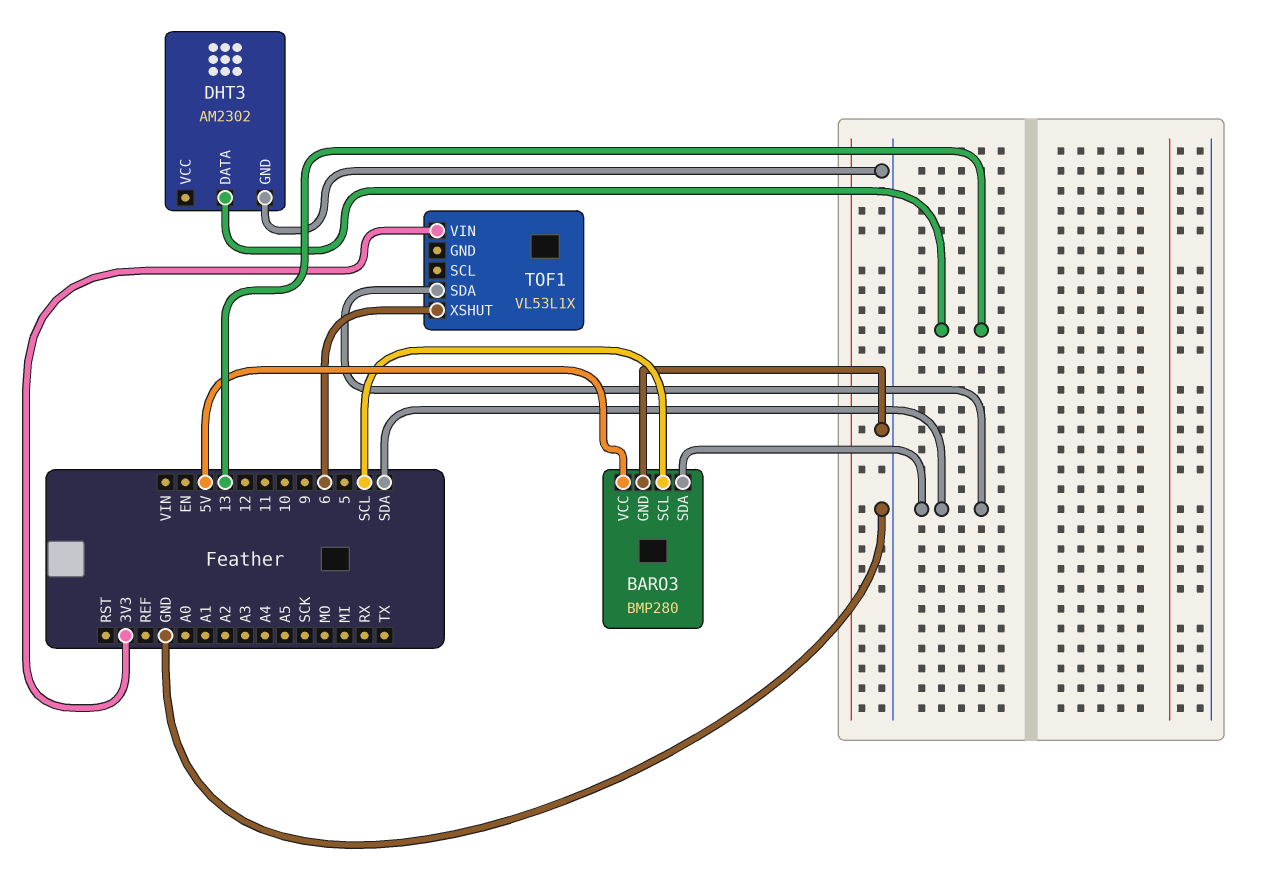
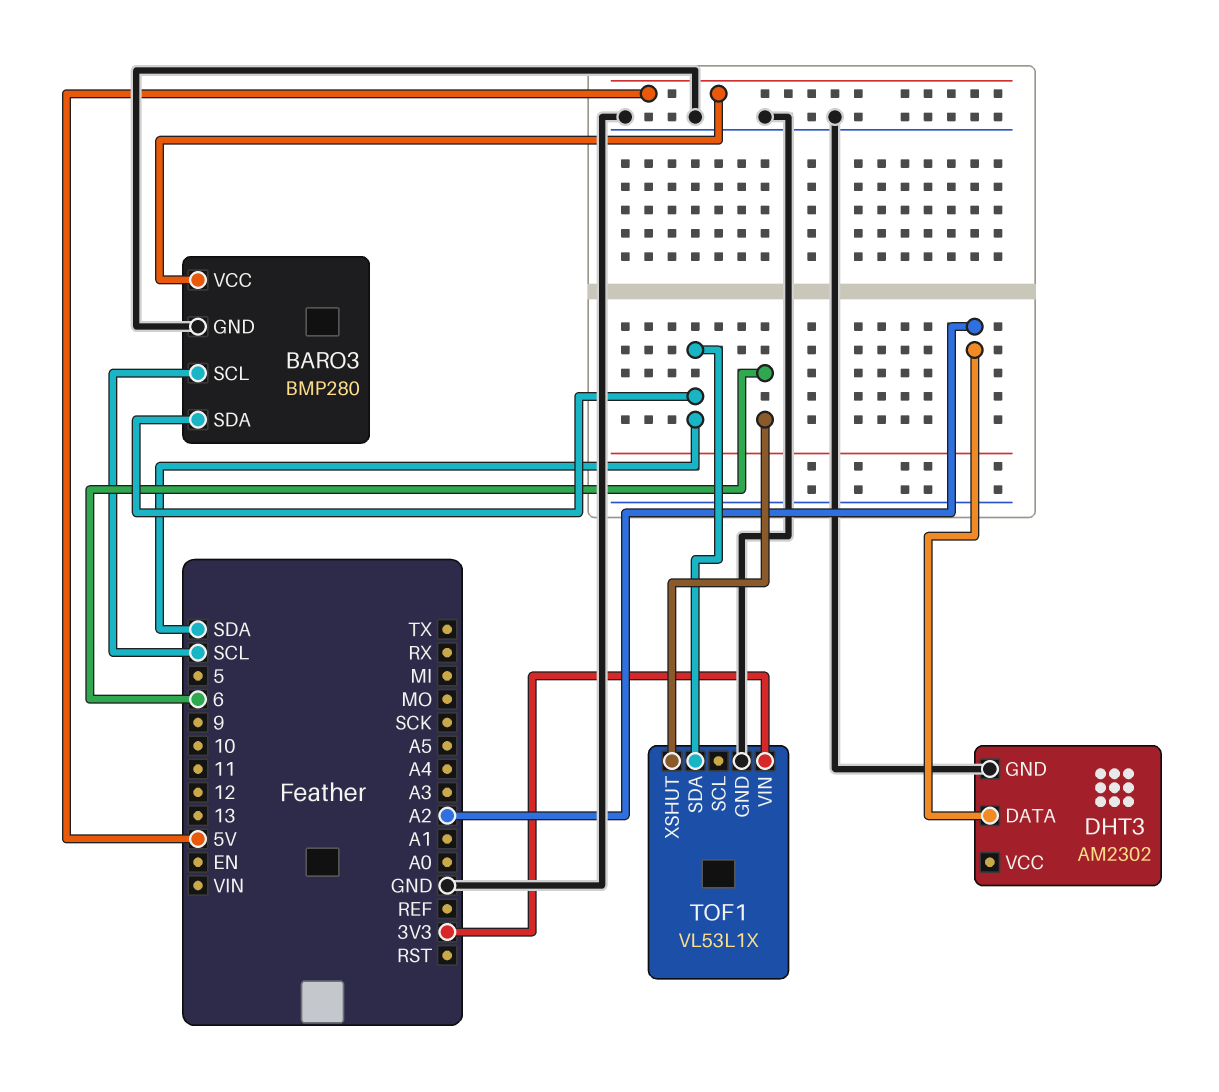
DHT3 pin DATA: 13 -> A2
TOF1 pin GND: none -> GND

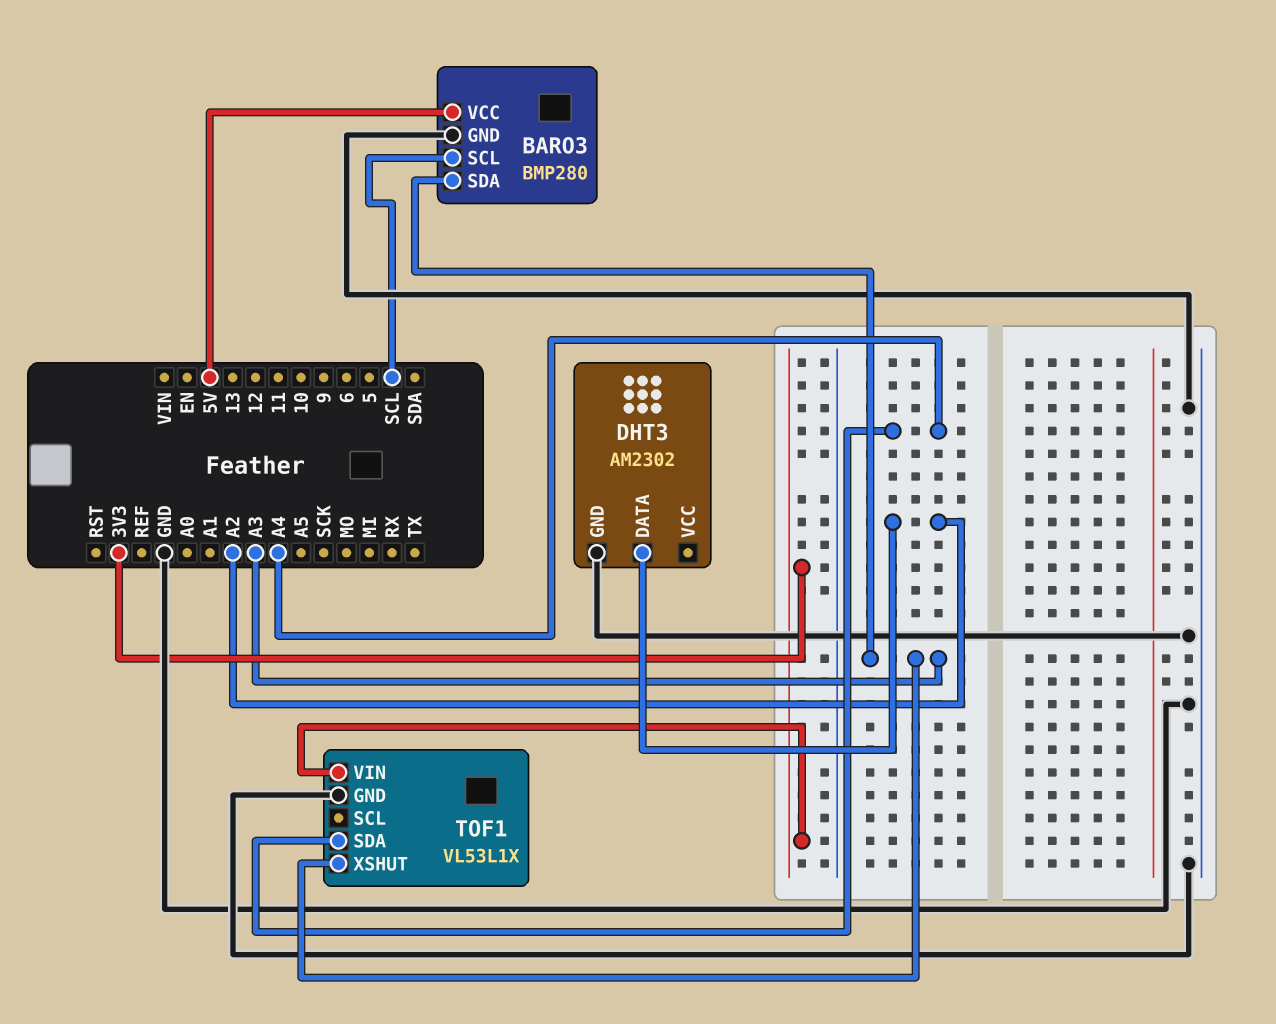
BARO3 pin SDA: SDA -> A3
TOF1 pin SDA: SDA -> A4
TOF1 pin XSHUT: 6 -> A3

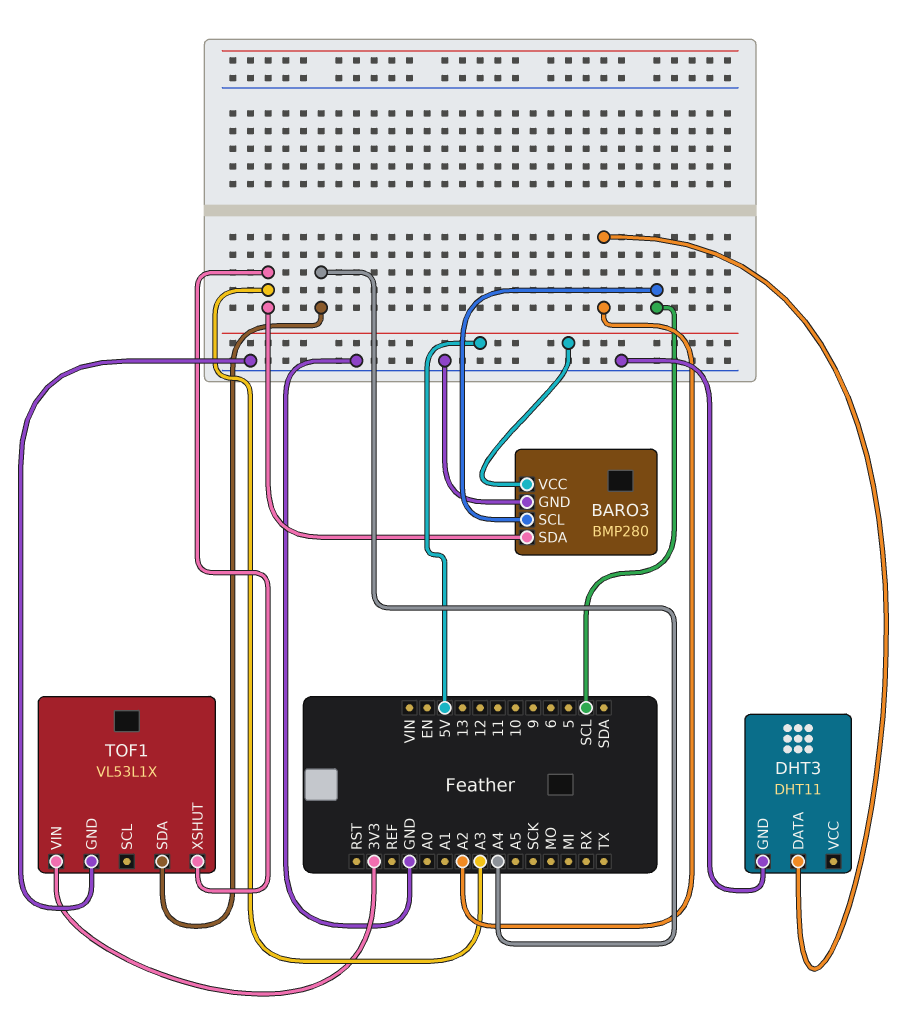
DHT3: AM2302 -> DHT11

